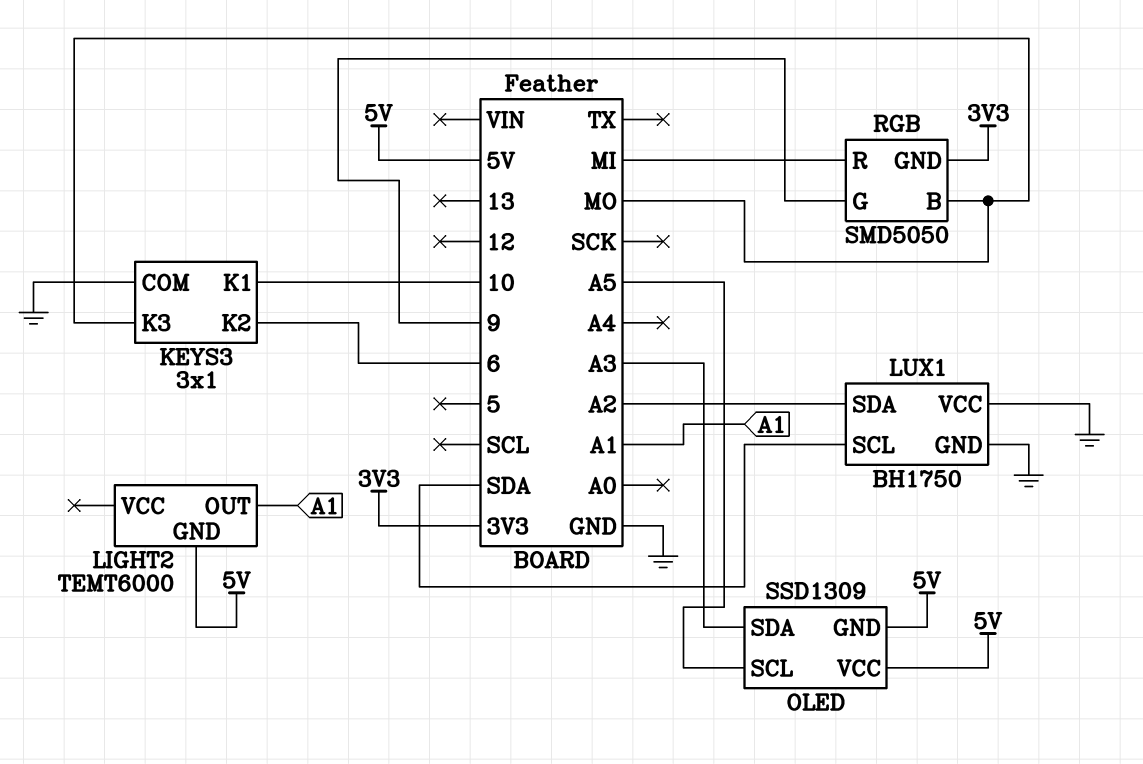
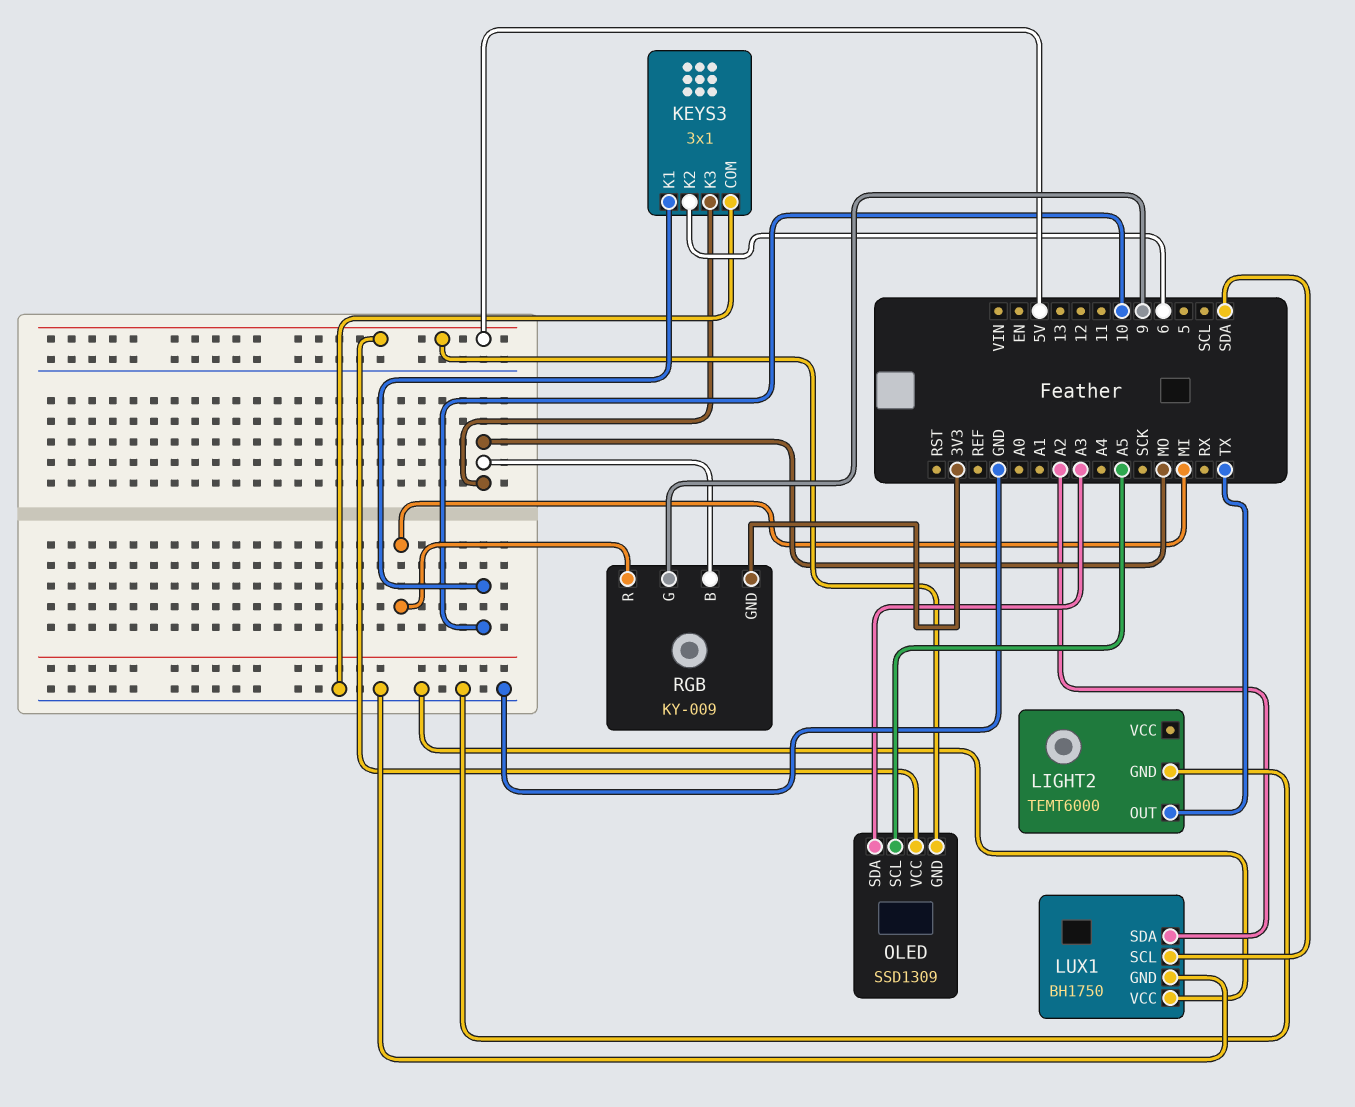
LIGHT2 pin GND: 5V -> GND
LIGHT2 pin OUT: A1 -> TX
RGB: SMD5050 -> KY-009

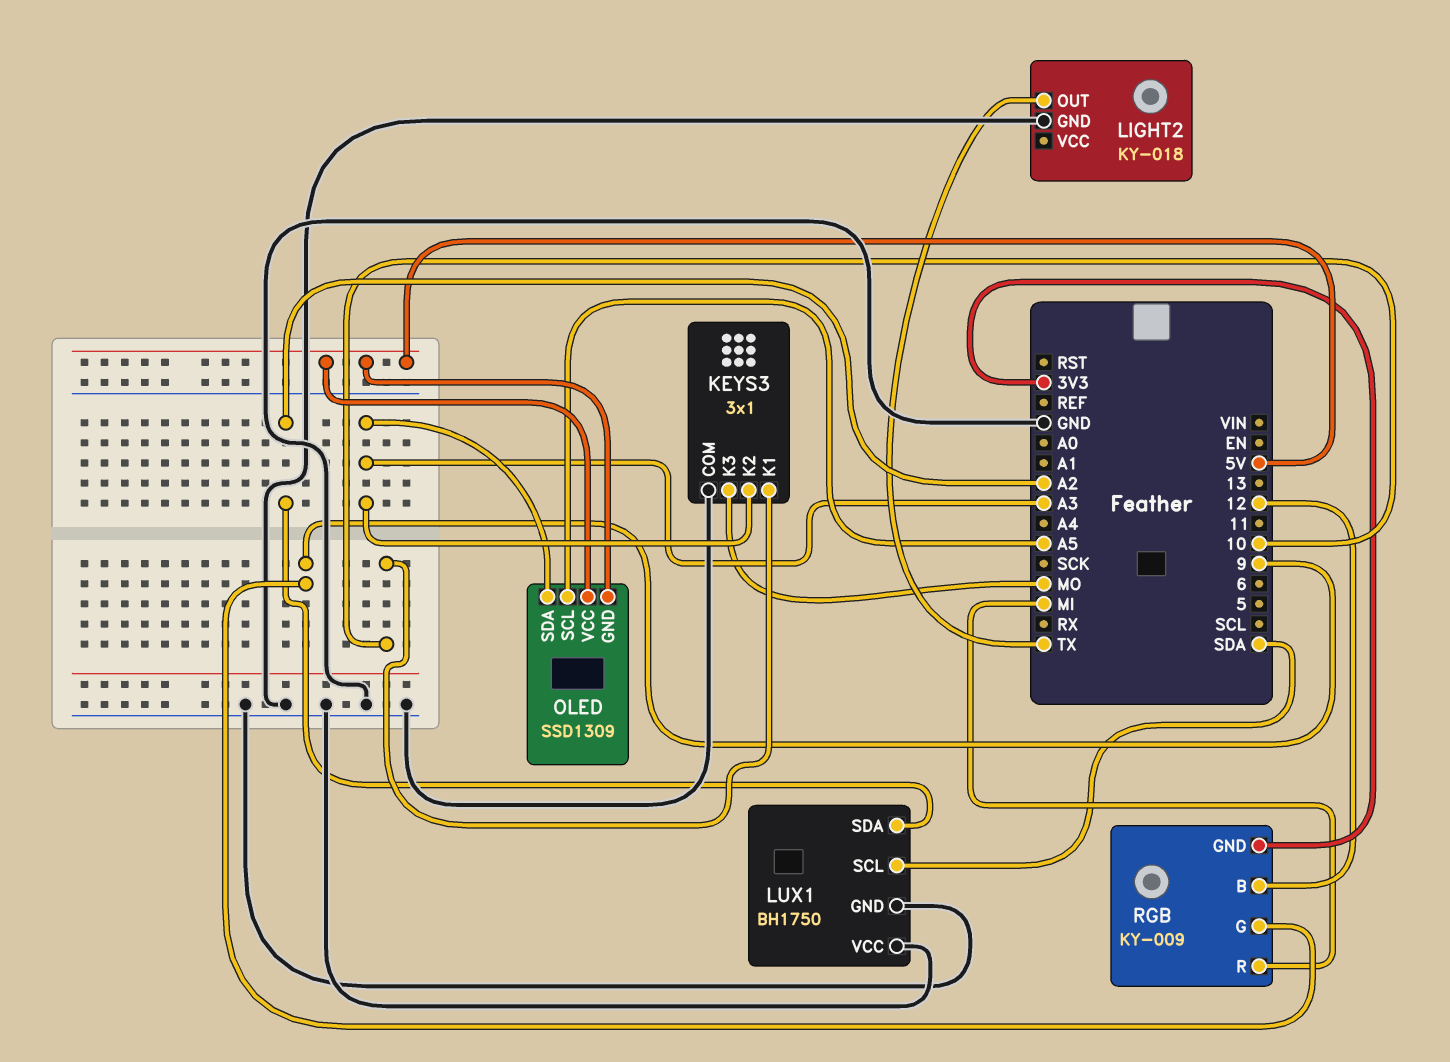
KEYS3 pin K2: 6 -> A3
LIGHT2: TEMT6000 -> KY-018
RGB pin B: MO -> 12

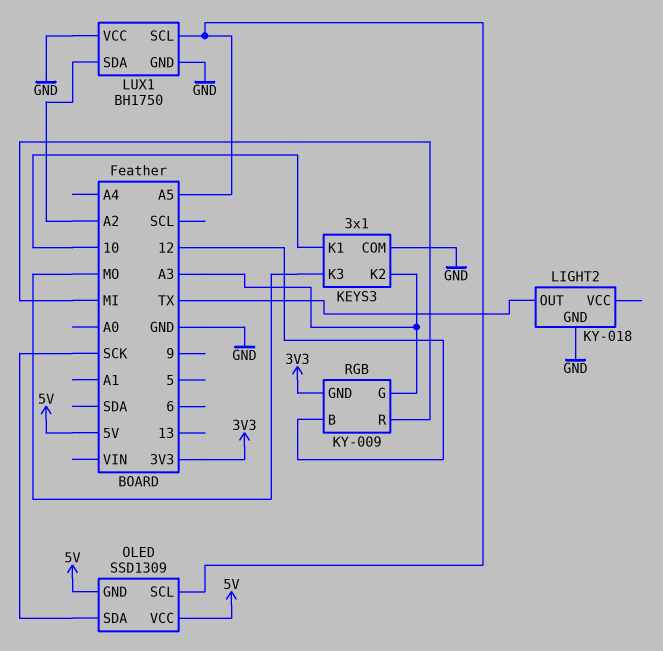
LUX1 pin SCL: SDA -> A5
OLED pin SDA: A3 -> SCK
RGB pin G: 9 -> A3

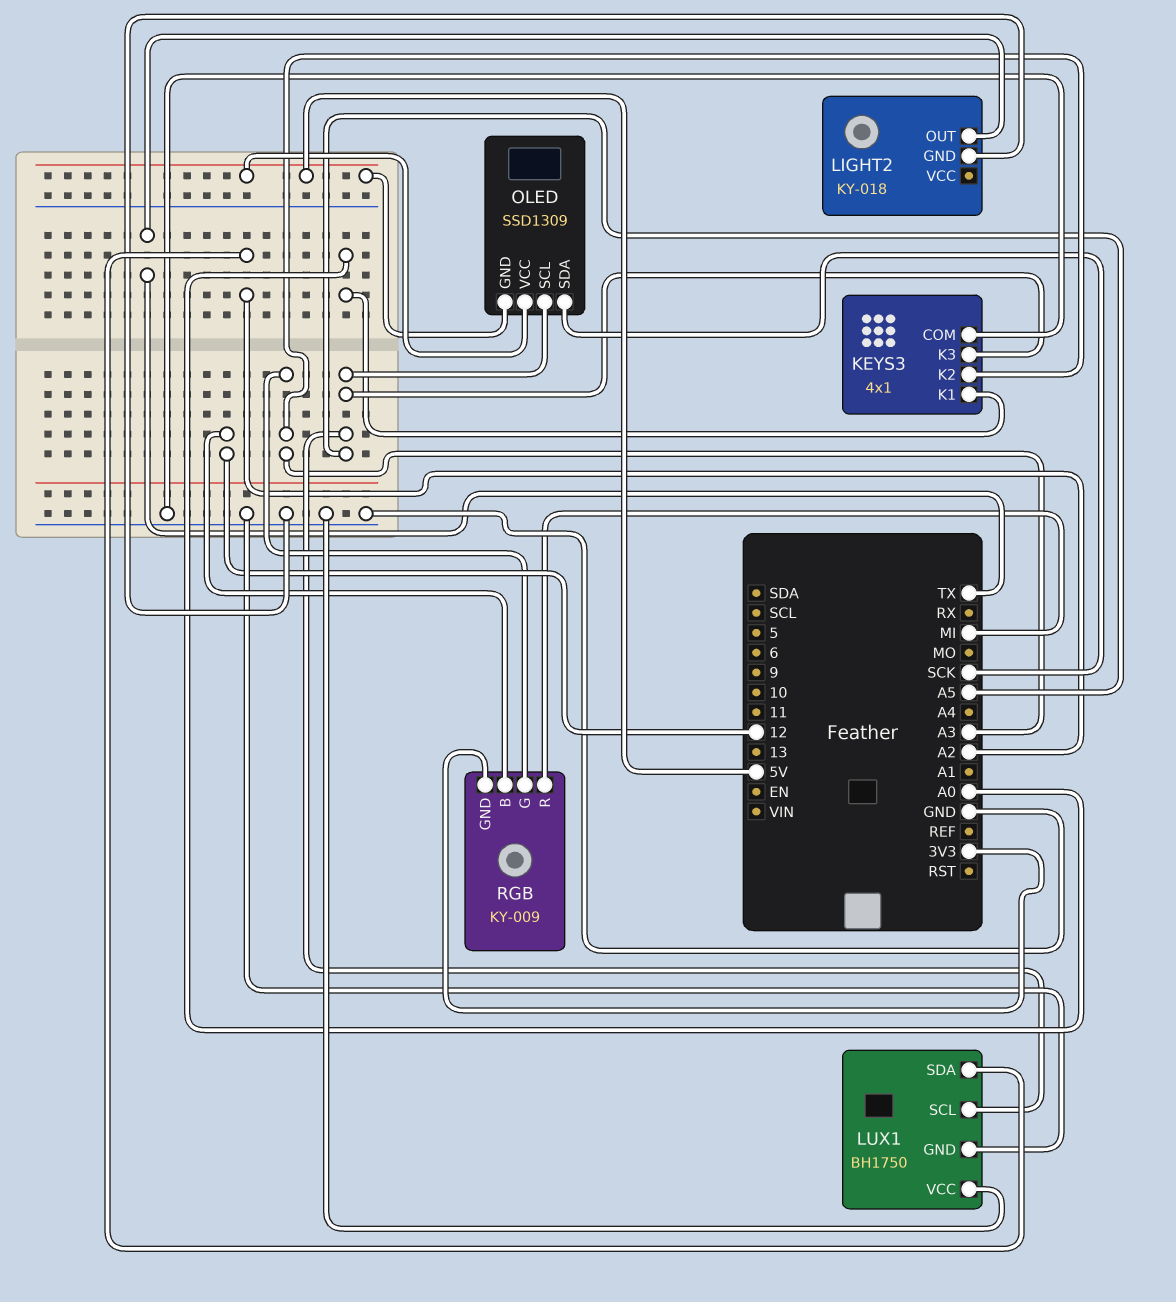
KEYS3: 3x1 -> 4x1
KEYS3 pin K1: 10 -> A0
KEYS3 pin K3: MO -> A5

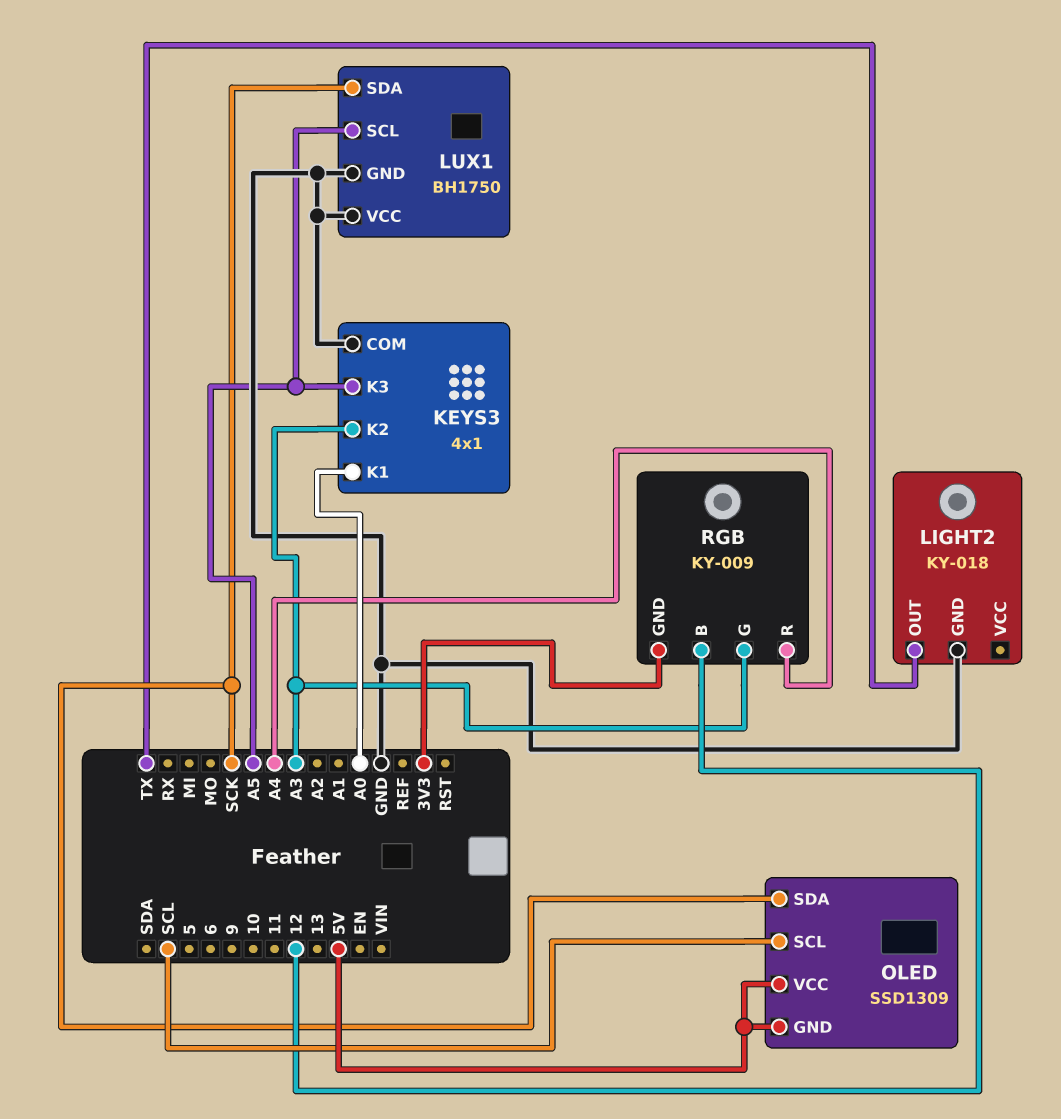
LUX1 pin SDA: A2 -> SCK
OLED pin SCL: A5 -> SCL
RGB pin R: MI -> A4

